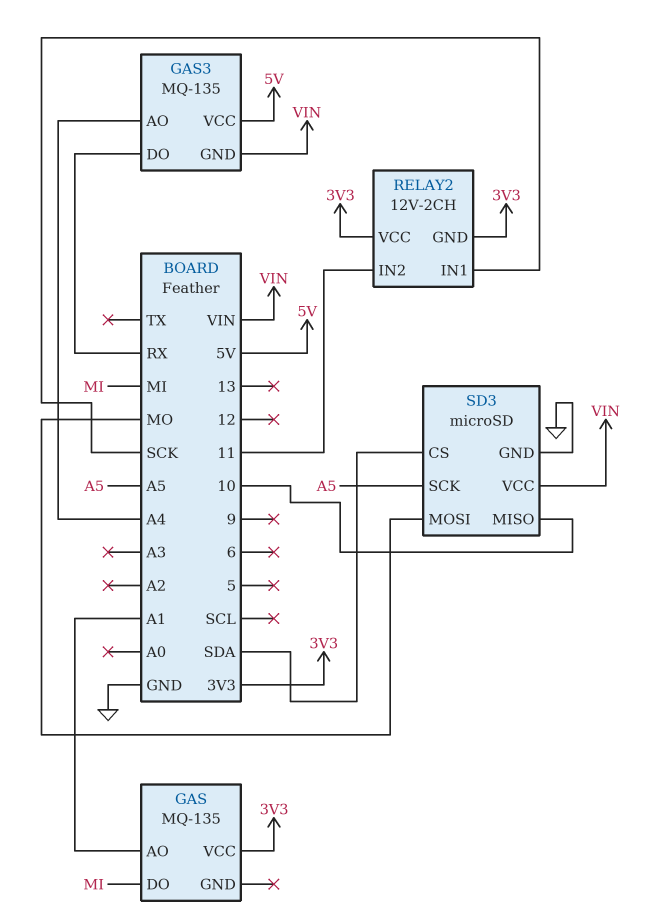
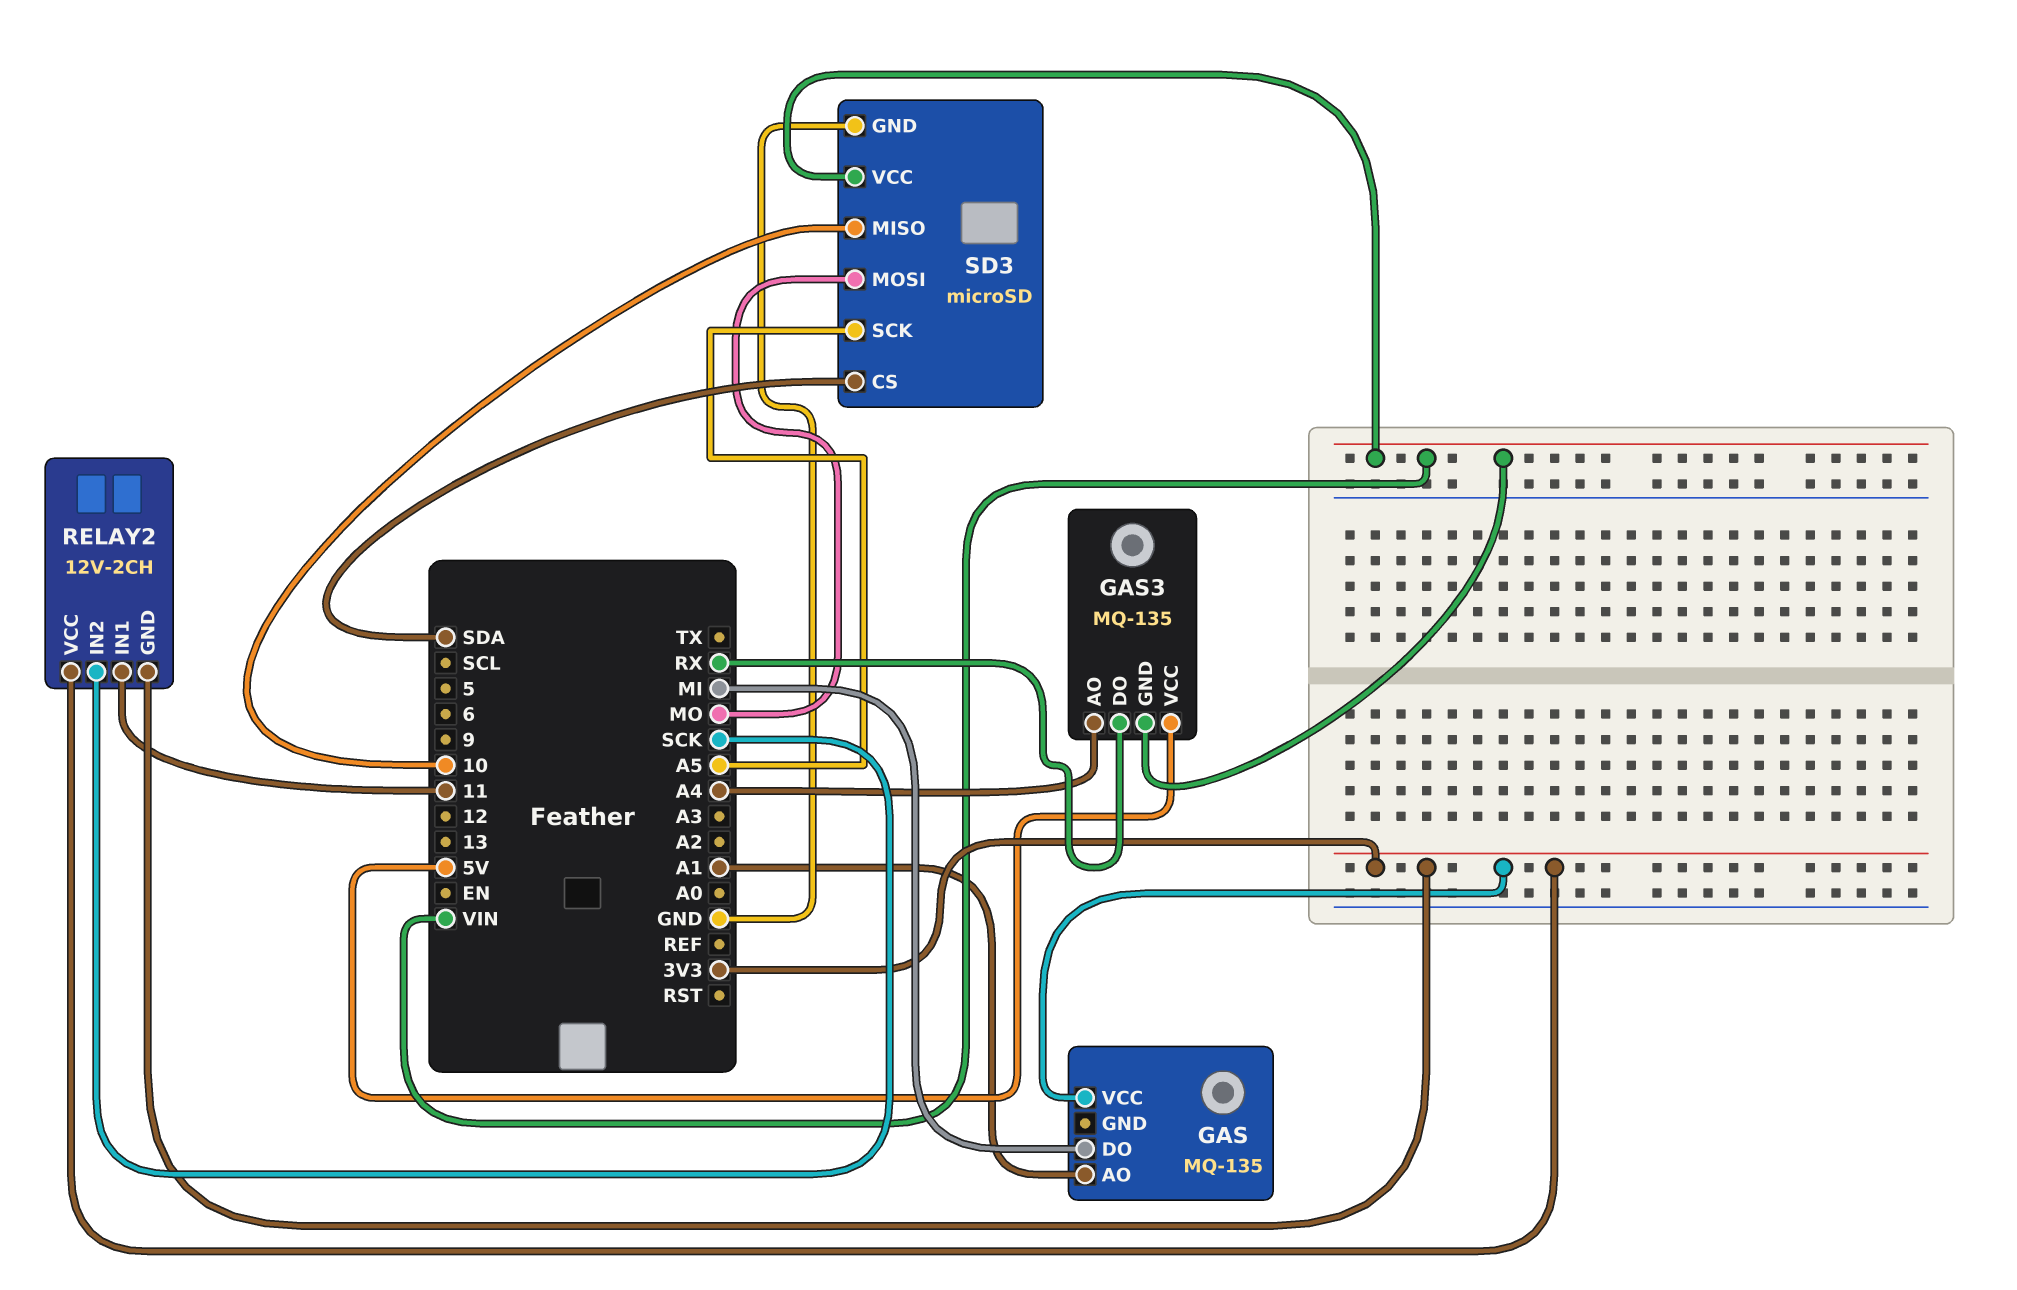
RELAY2 pin IN1: SCK -> 11
RELAY2 pin IN2: 11 -> SCK

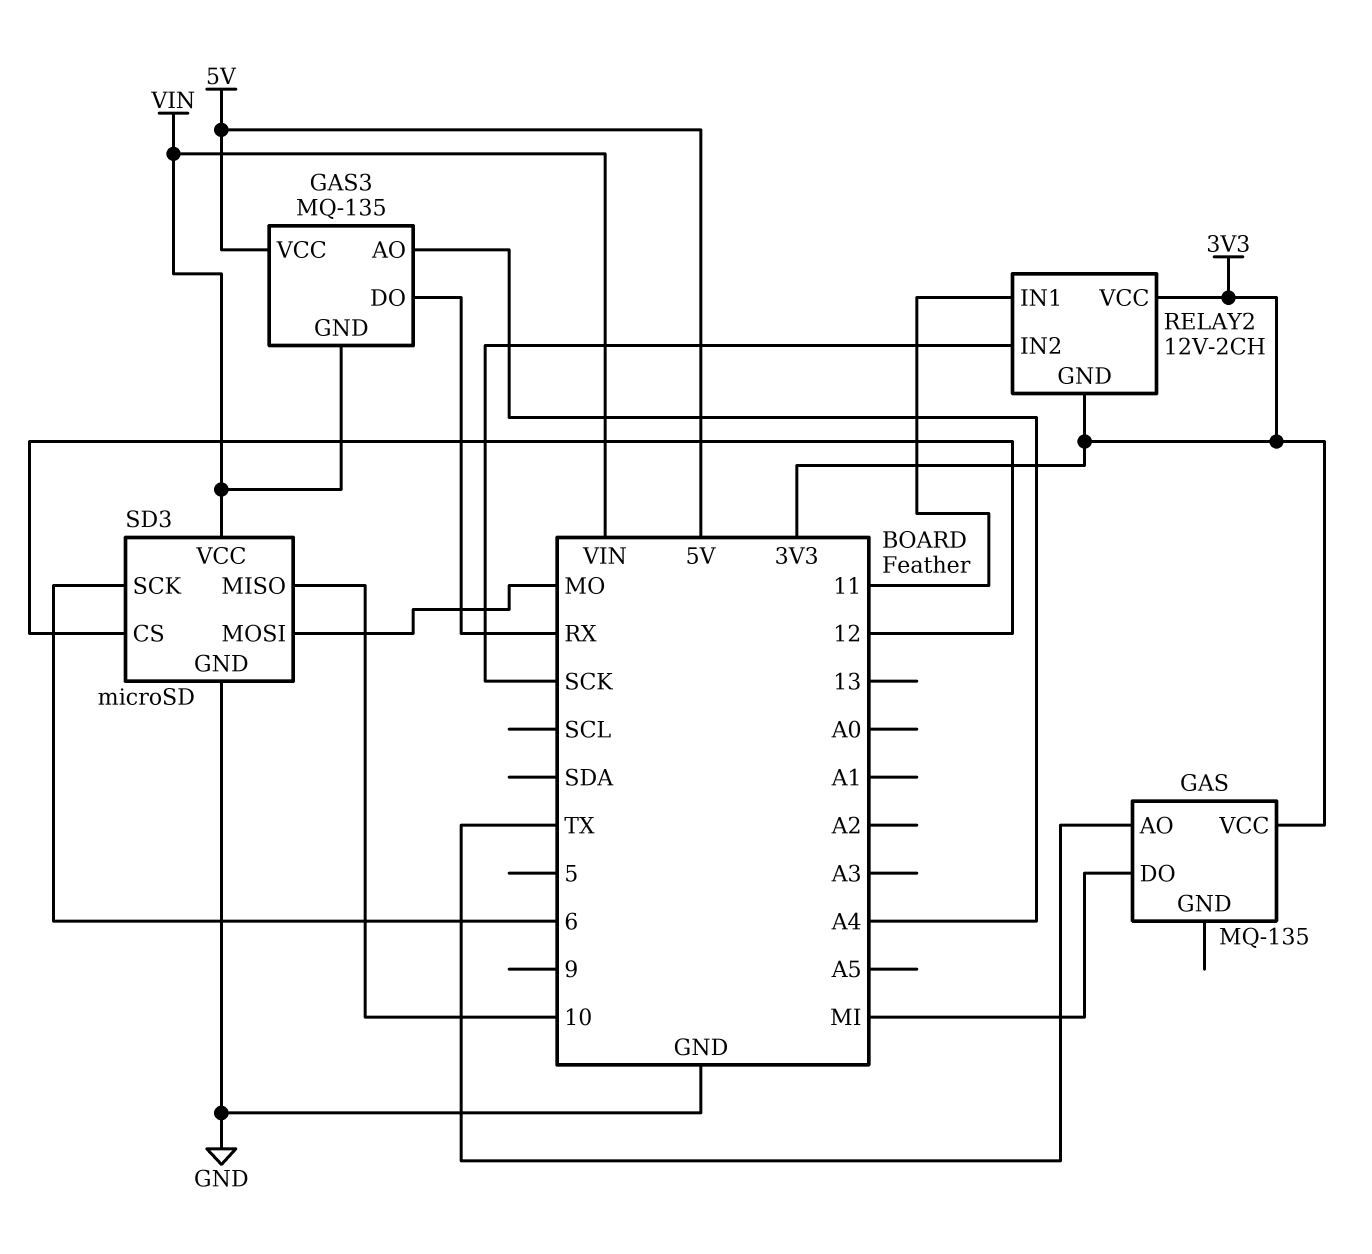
GAS pin AO: A1 -> TX
SD3 pin CS: SDA -> 12
SD3 pin SCK: A5 -> 6

